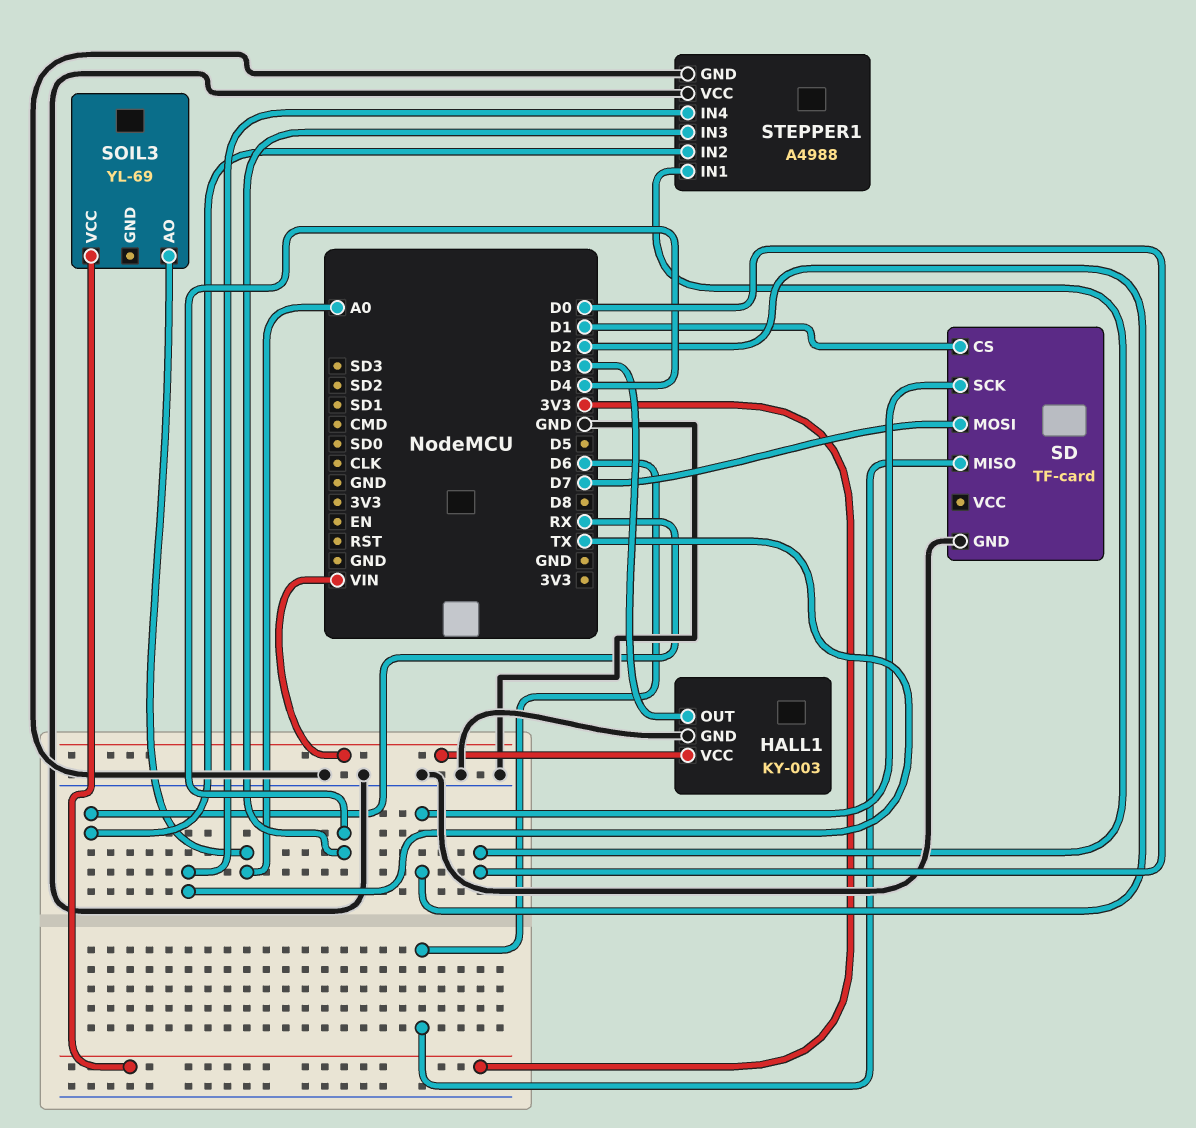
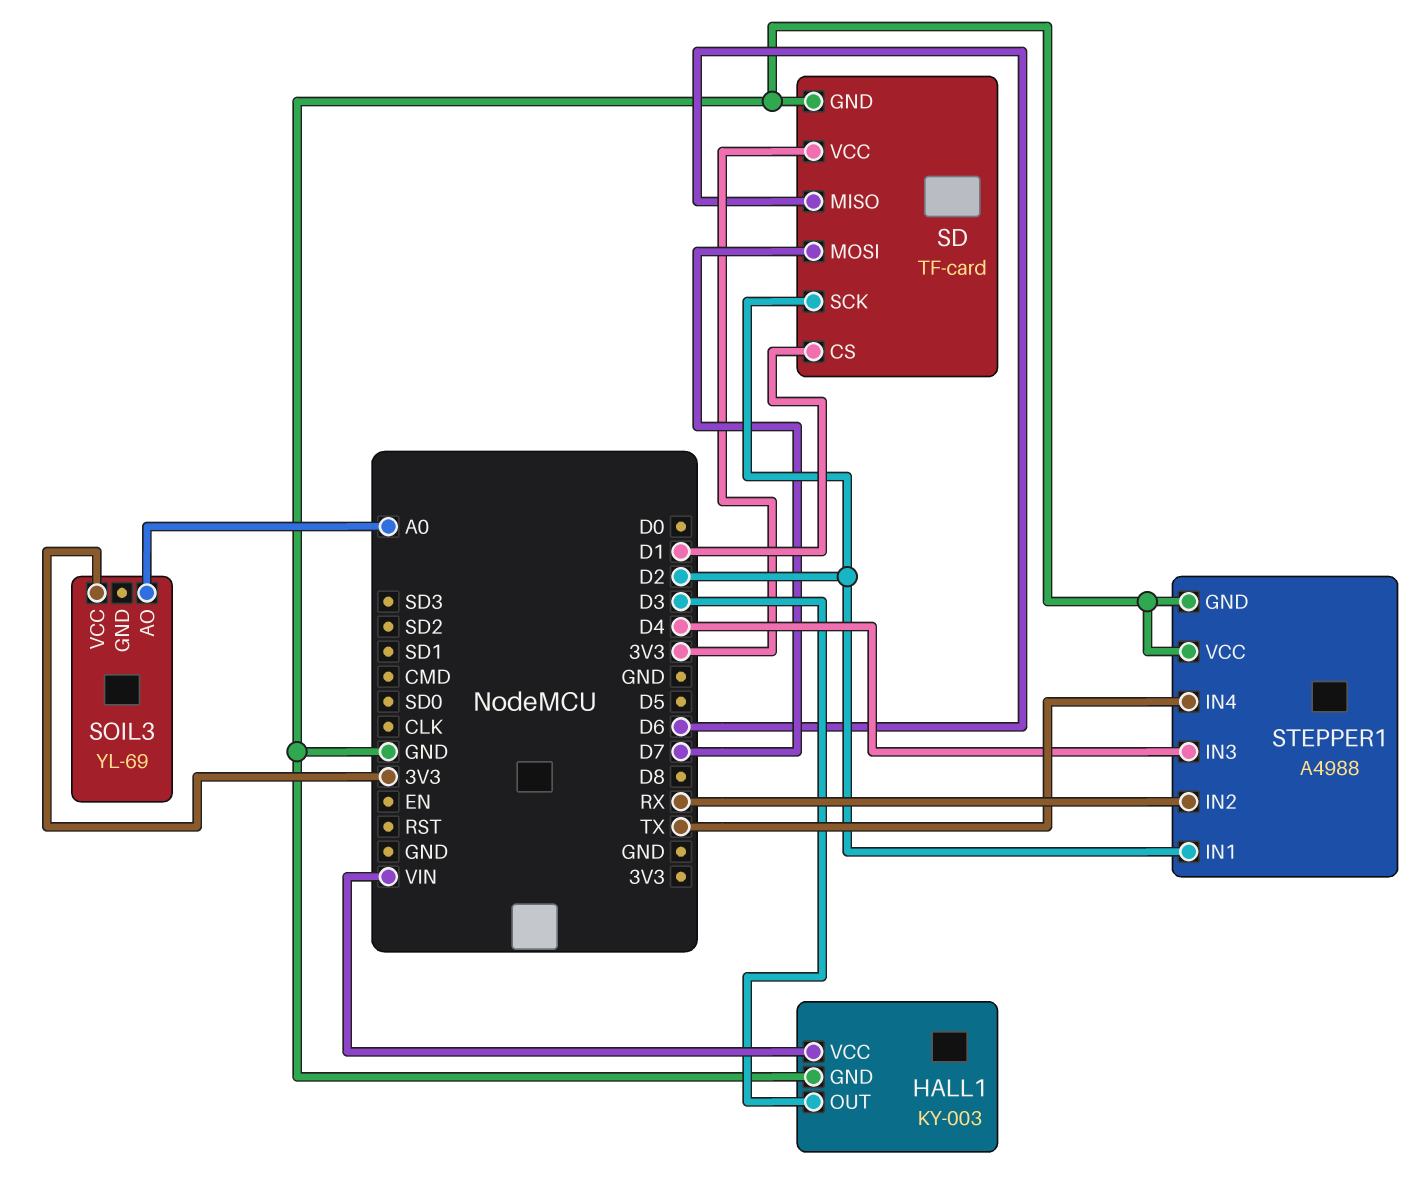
SD pin VCC: none -> 3V3
STEPPER1 pin IN1: D0 -> D2

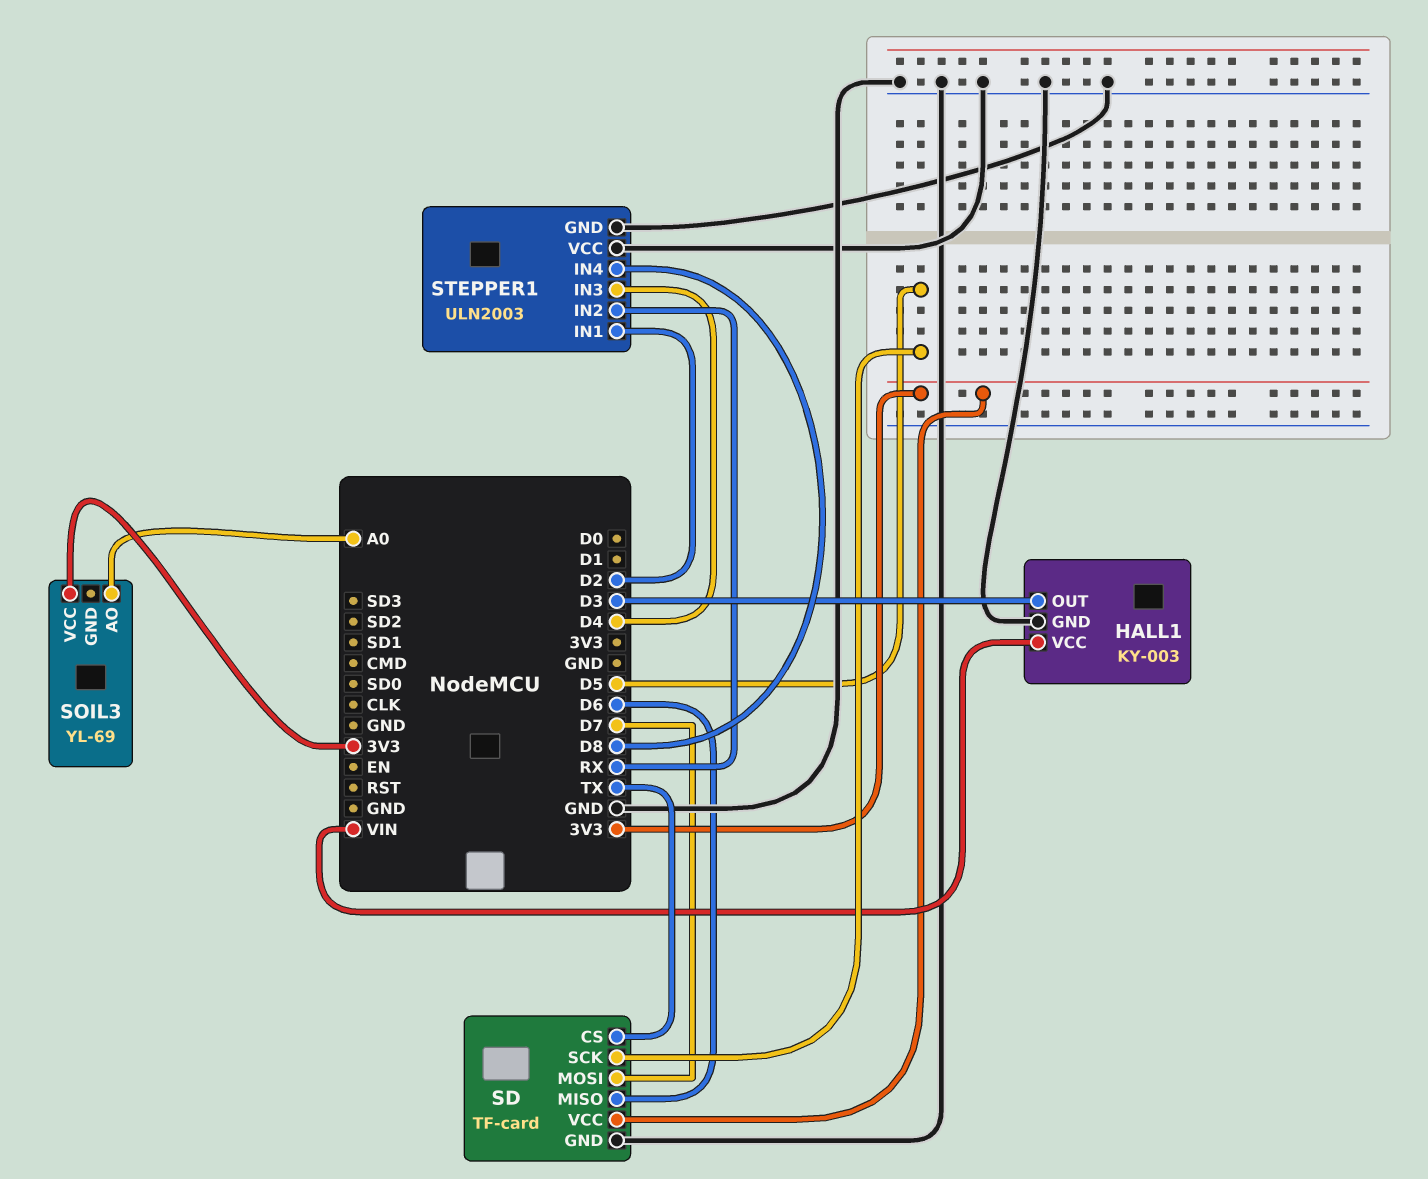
SD pin CS: D1 -> TX
SD pin SCK: D2 -> D5
STEPPER1: A4988 -> ULN2003
STEPPER1 pin IN4: TX -> D8

